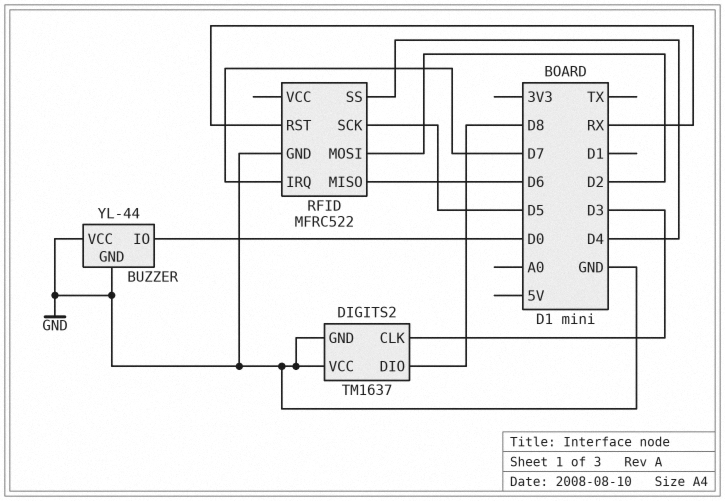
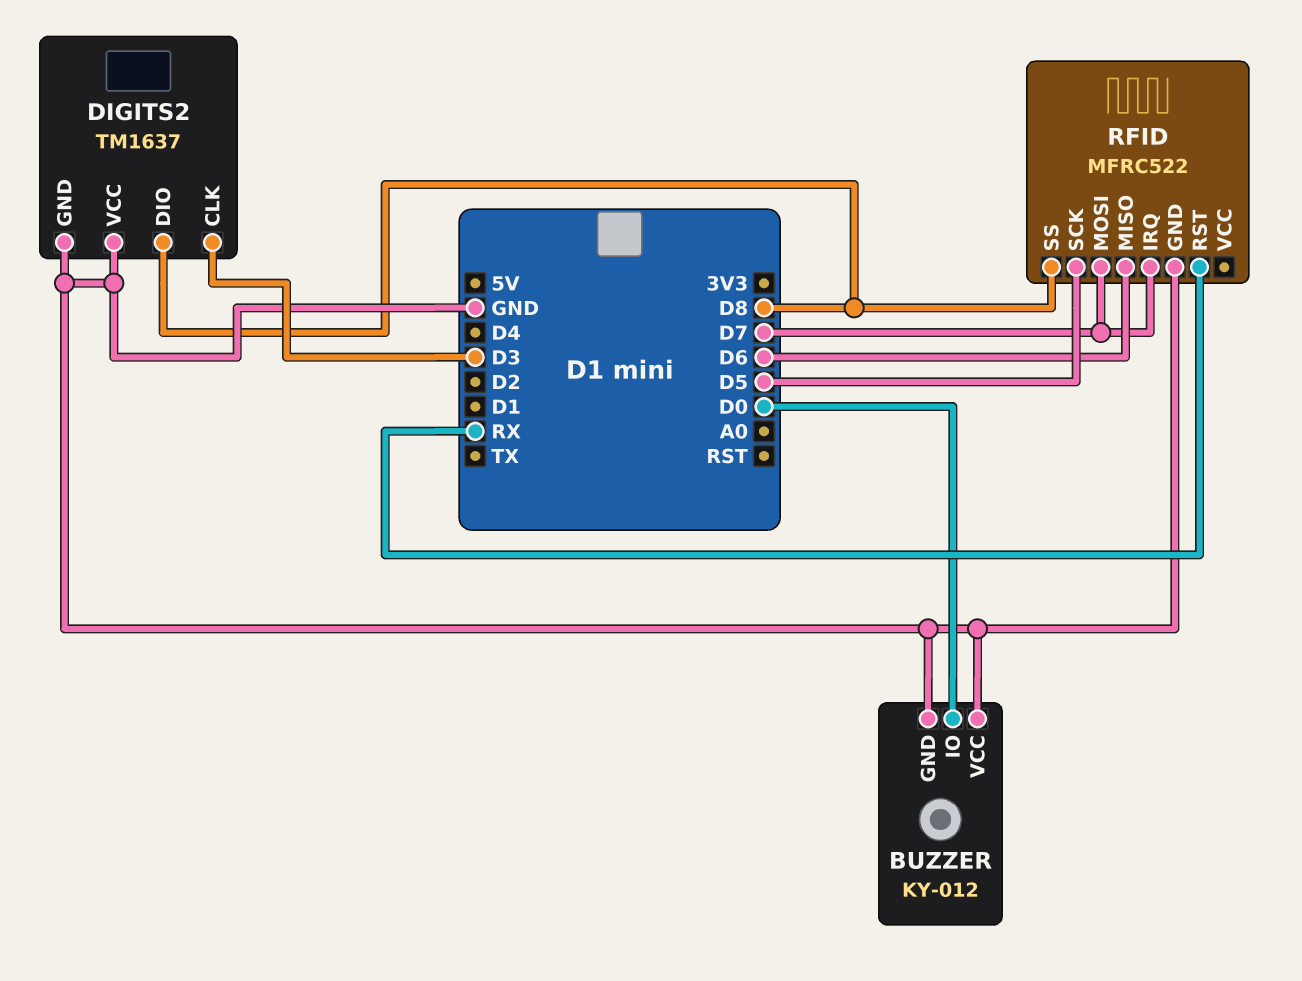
BUZZER: YL-44 -> KY-012
RFID pin MOSI: D2 -> D7
RFID pin SS: D4 -> D8

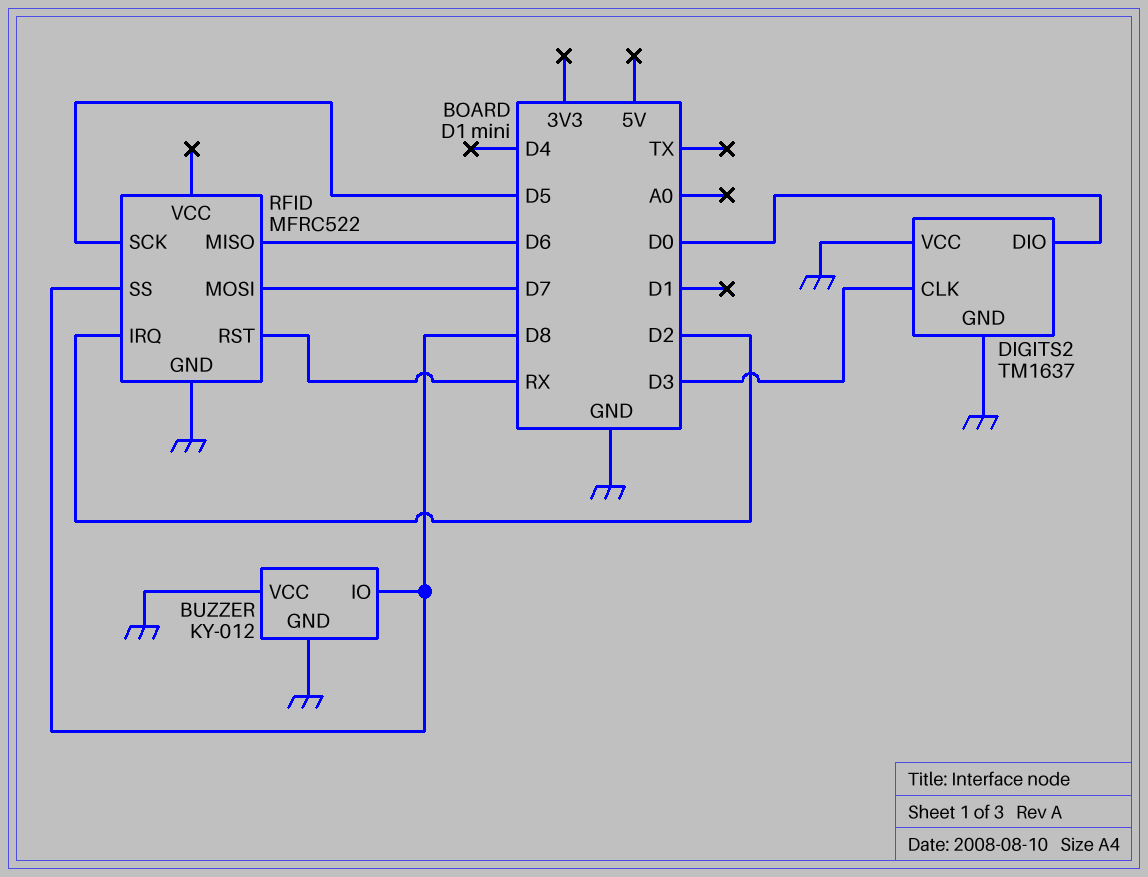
BUZZER pin IO: D0 -> D8
DIGITS2 pin DIO: D8 -> D0
RFID pin IRQ: D7 -> D2

